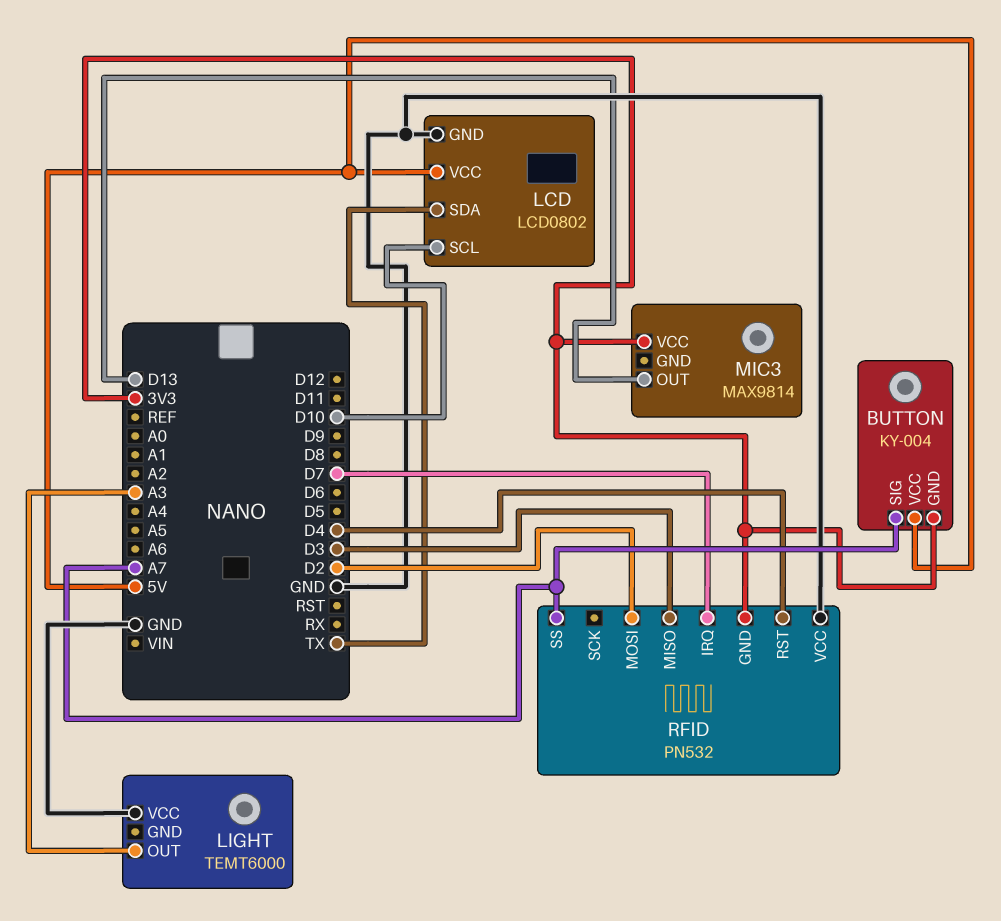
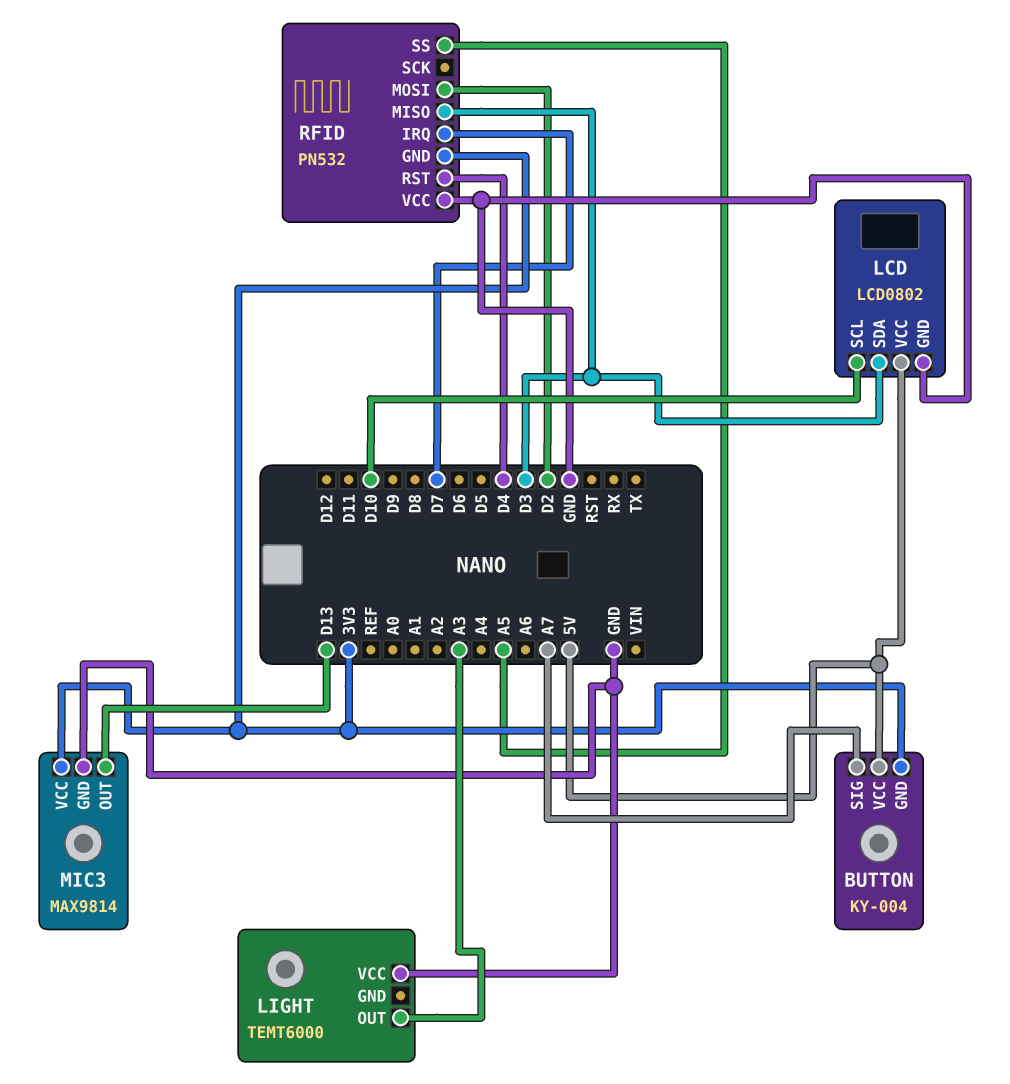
LCD pin SDA: TX -> D3
MIC3 pin GND: none -> GND
RFID pin SS: A7 -> A5

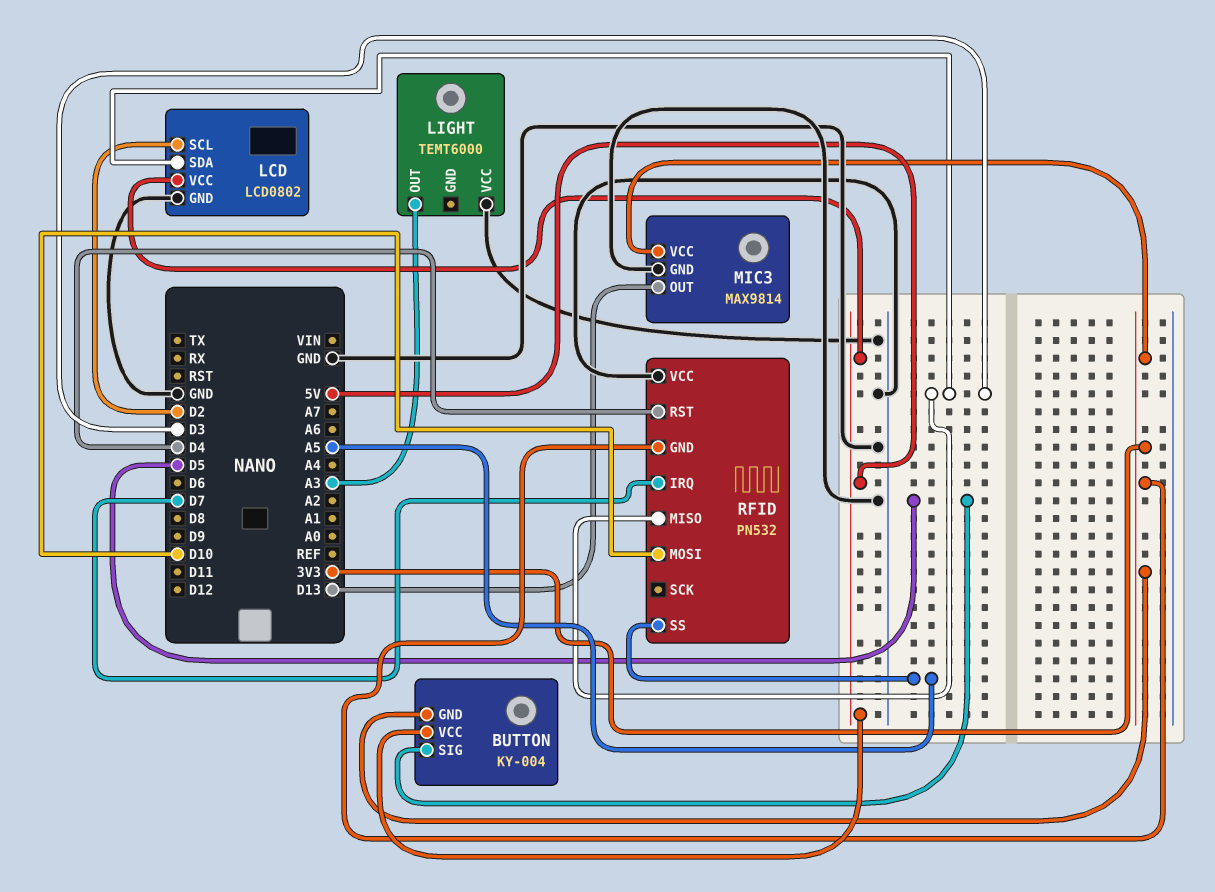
BUTTON pin SIG: A7 -> D5
LCD pin SCL: D10 -> D2
RFID pin MOSI: D2 -> D10

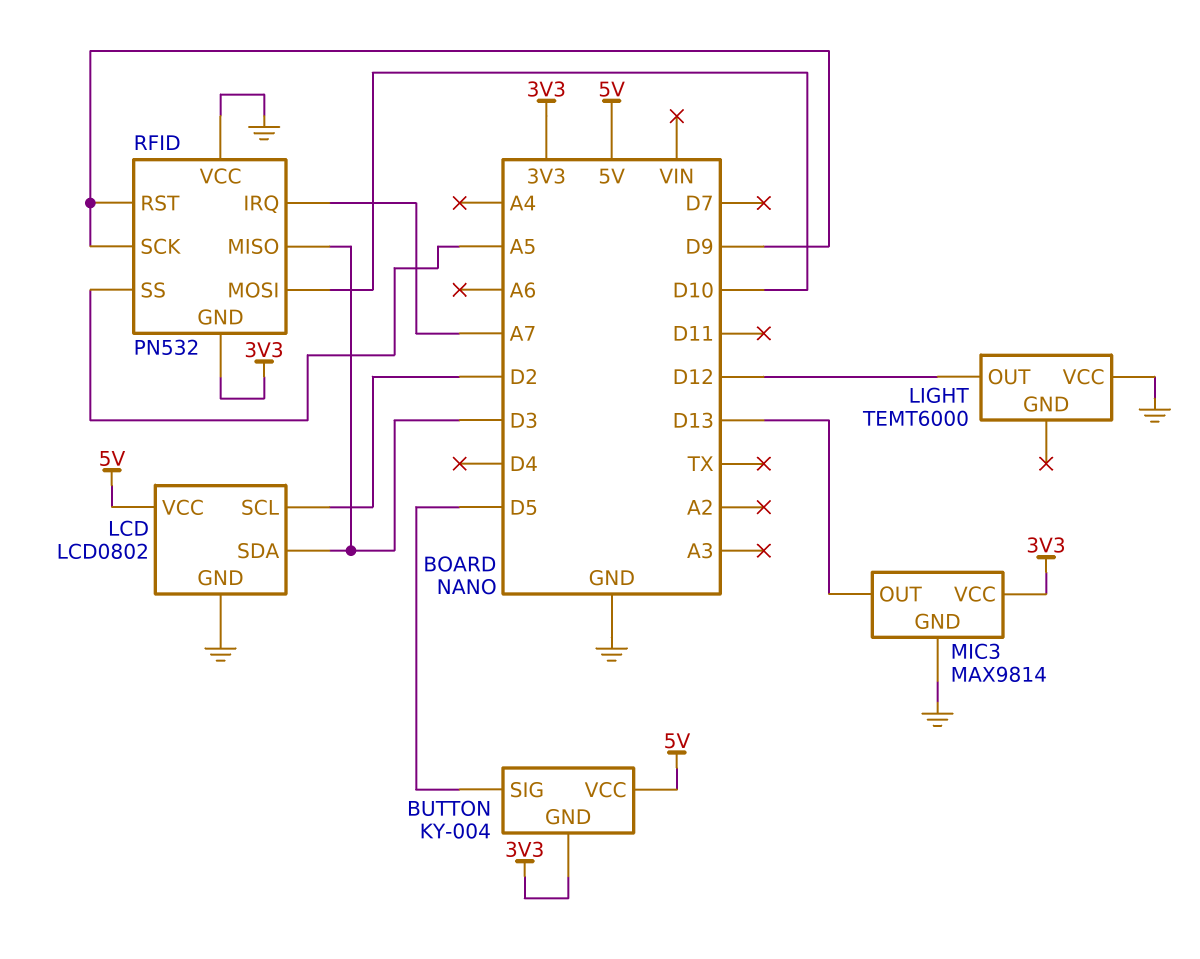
LIGHT pin OUT: A3 -> D12
RFID pin IRQ: D7 -> A7
RFID pin RST: D4 -> D9
RFID pin SCK: none -> D9

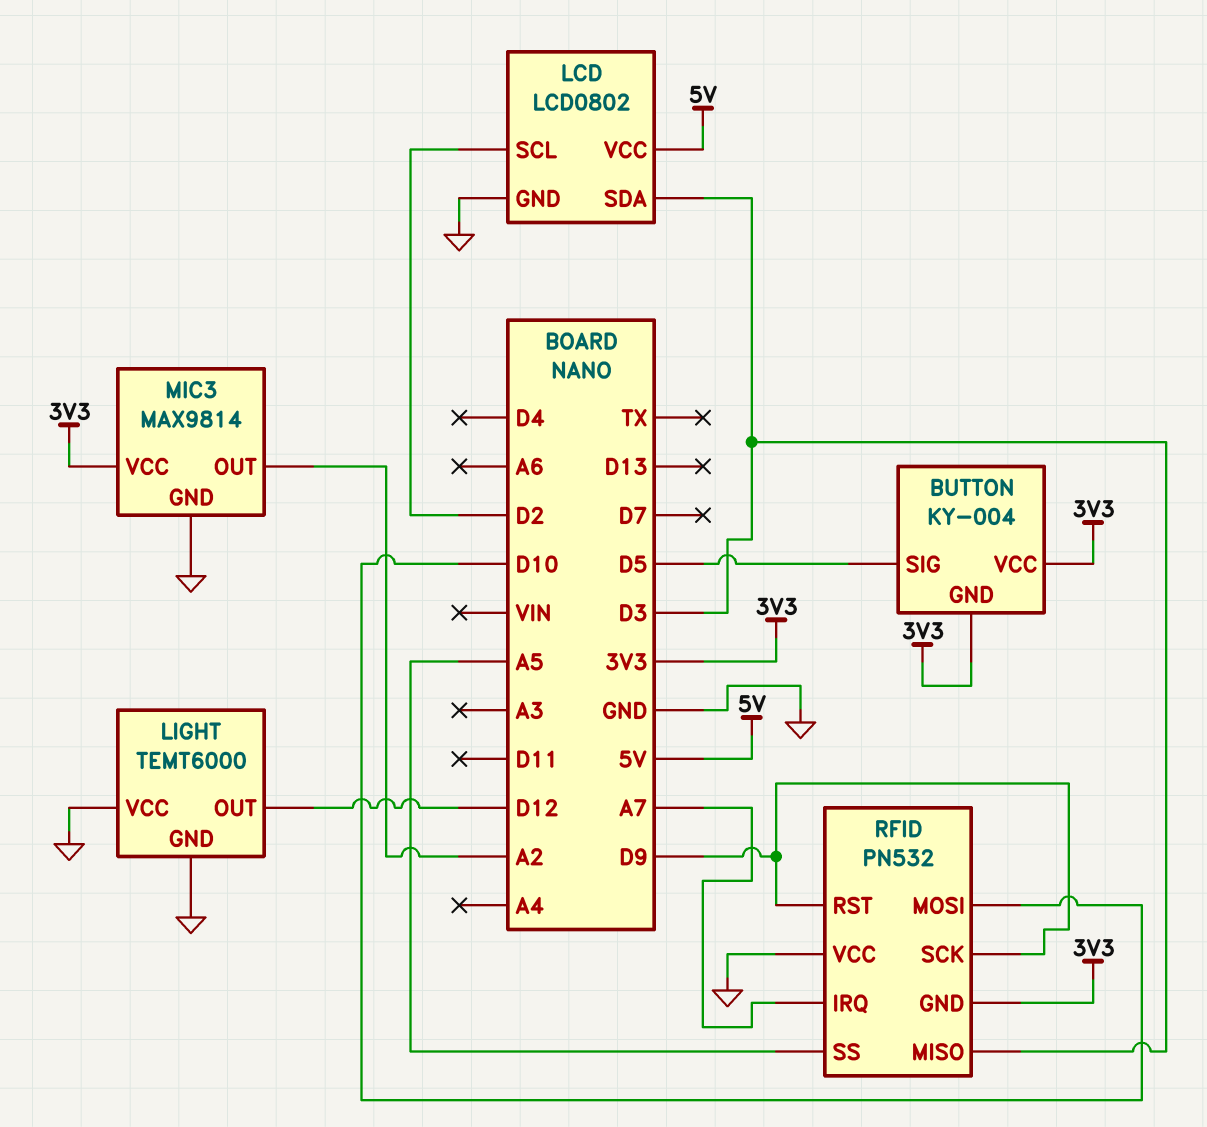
BUTTON pin VCC: 5V -> 3V3
LIGHT pin GND: none -> GND
MIC3 pin OUT: D13 -> A2

